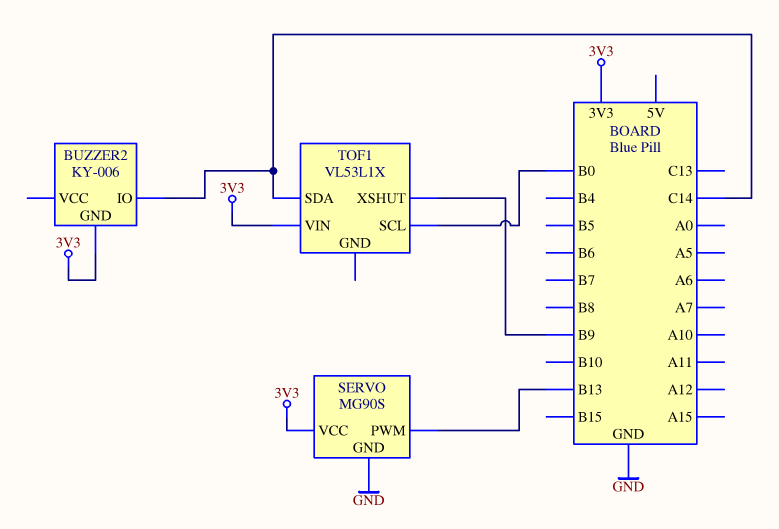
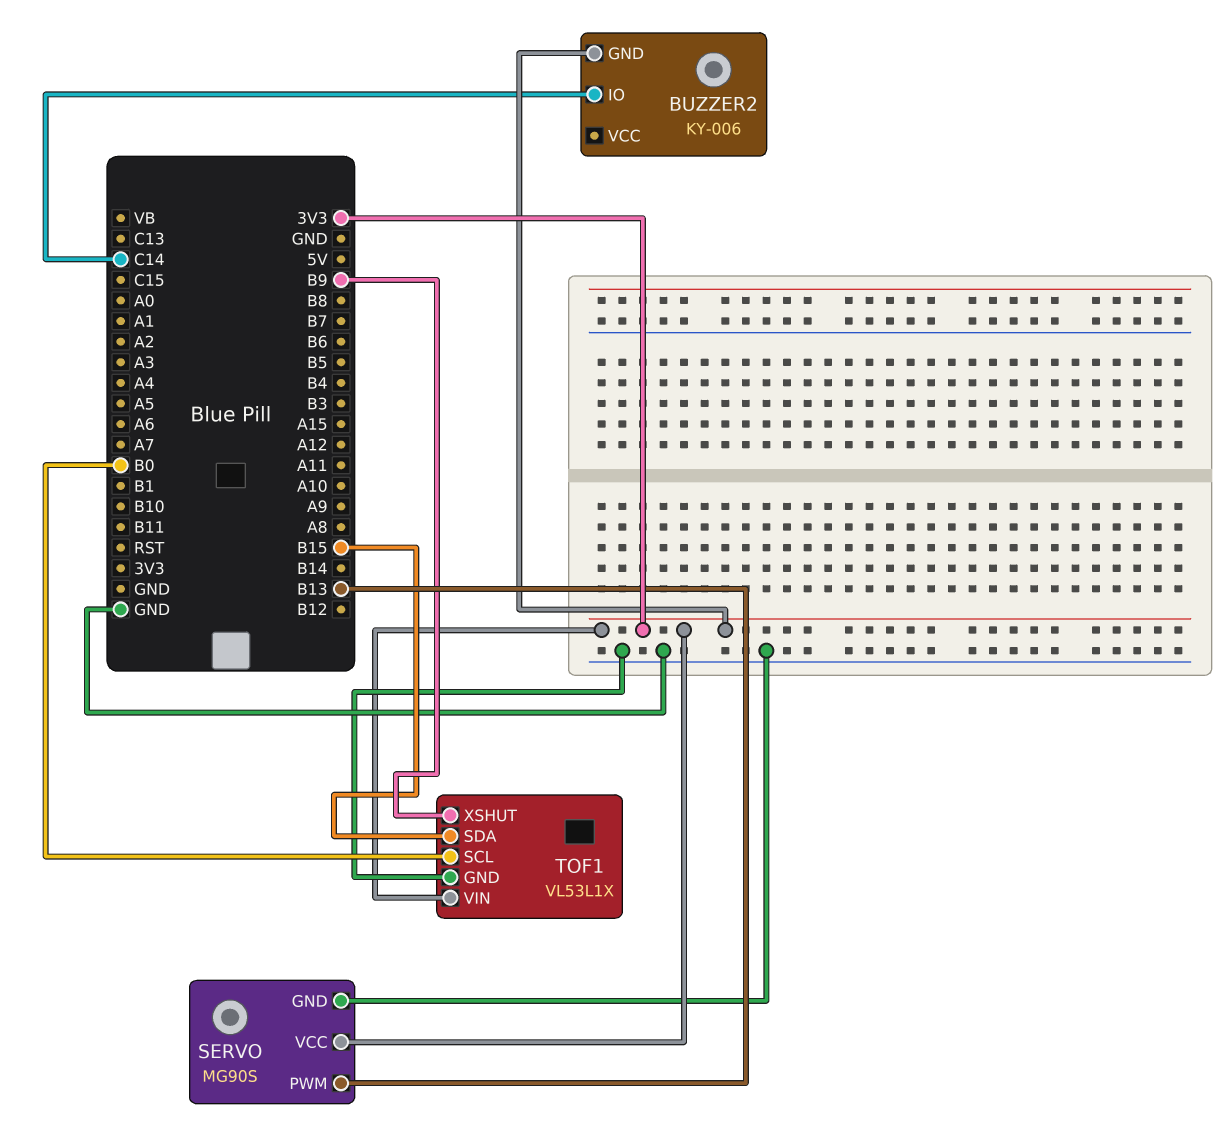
TOF1 pin GND: none -> GND
TOF1 pin SDA: C14 -> B15

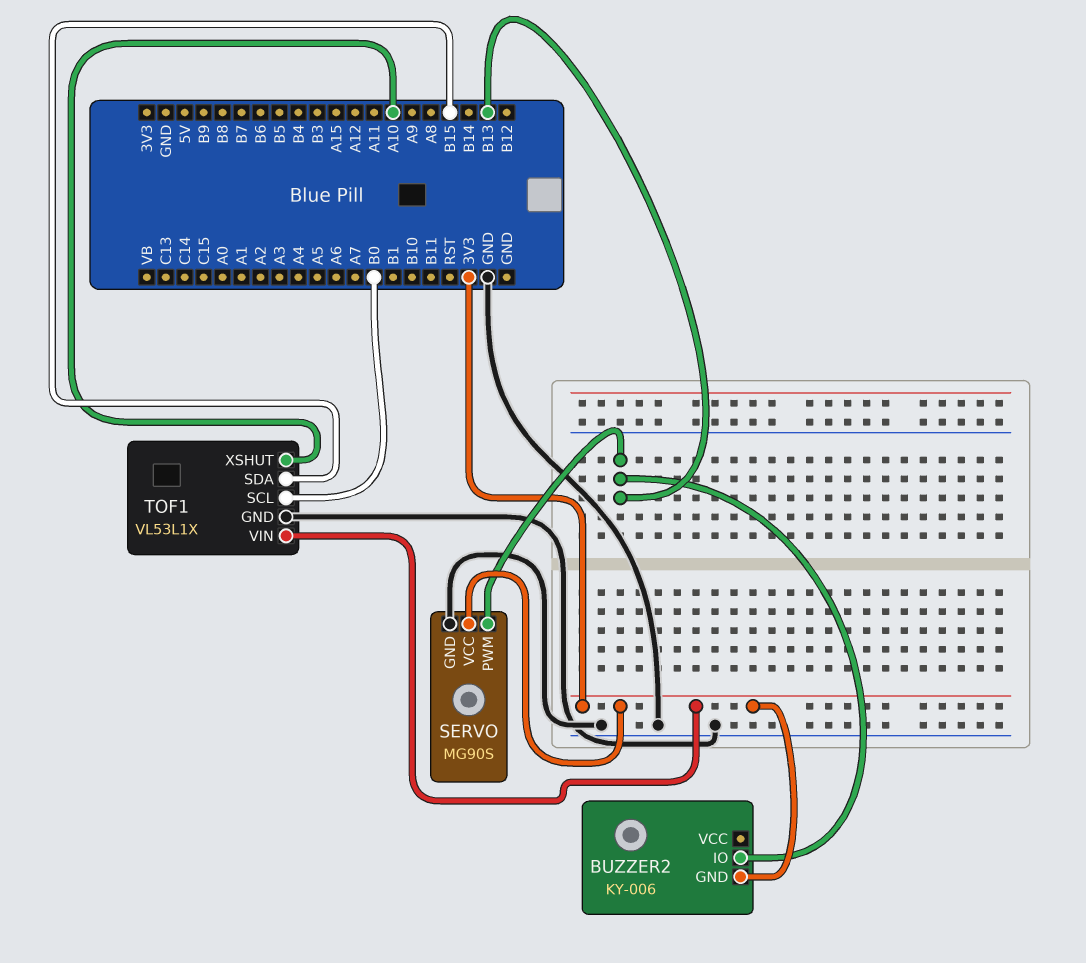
BUZZER2 pin IO: C14 -> B13
TOF1 pin XSHUT: B9 -> A10

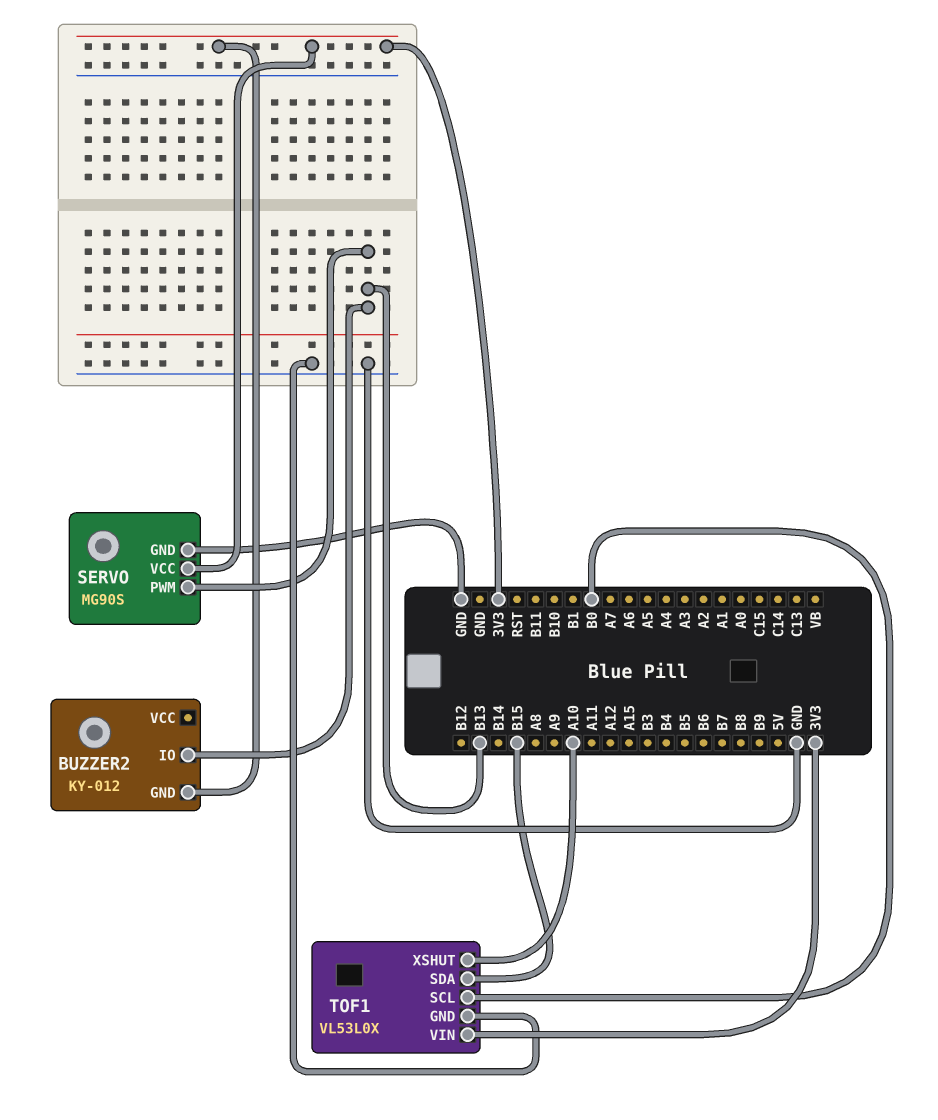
BUZZER2: KY-006 -> KY-012
TOF1: VL53L1X -> VL53L0X

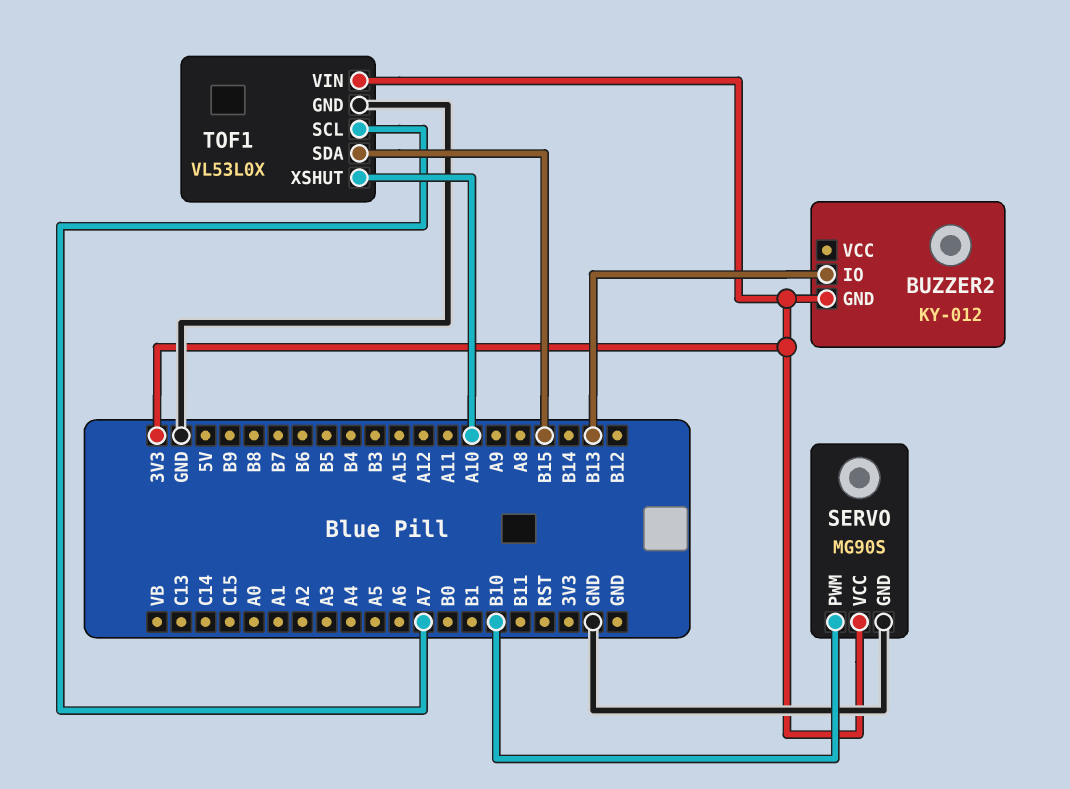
SERVO pin PWM: B13 -> B10
TOF1 pin SCL: B0 -> A7

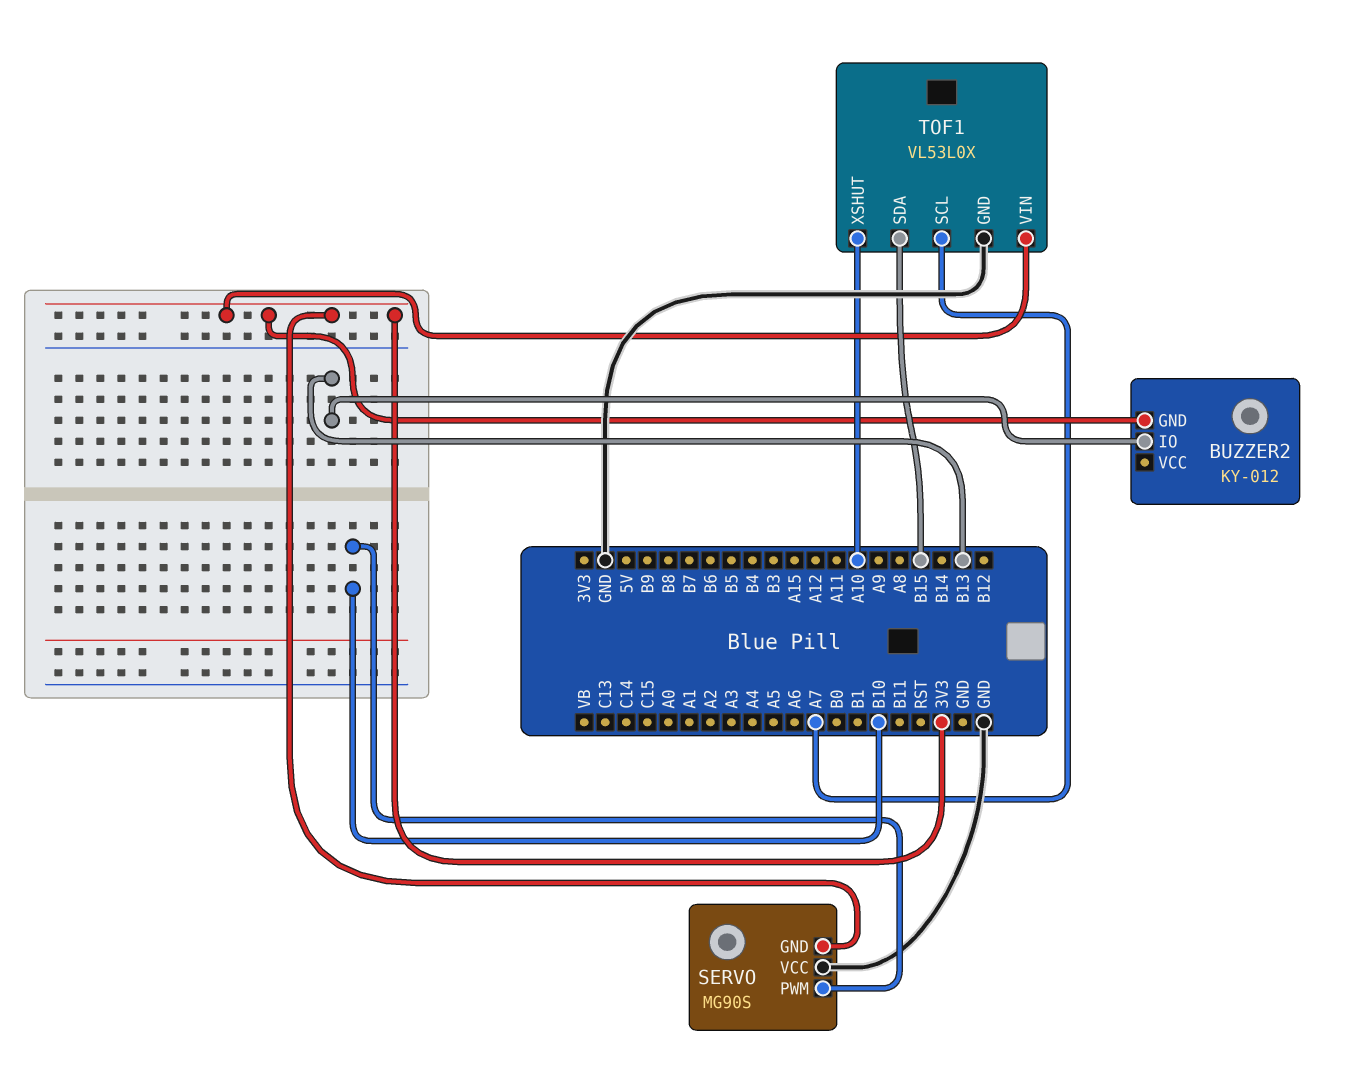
SERVO pin GND: GND -> 3V3
SERVO pin VCC: 3V3 -> GND

